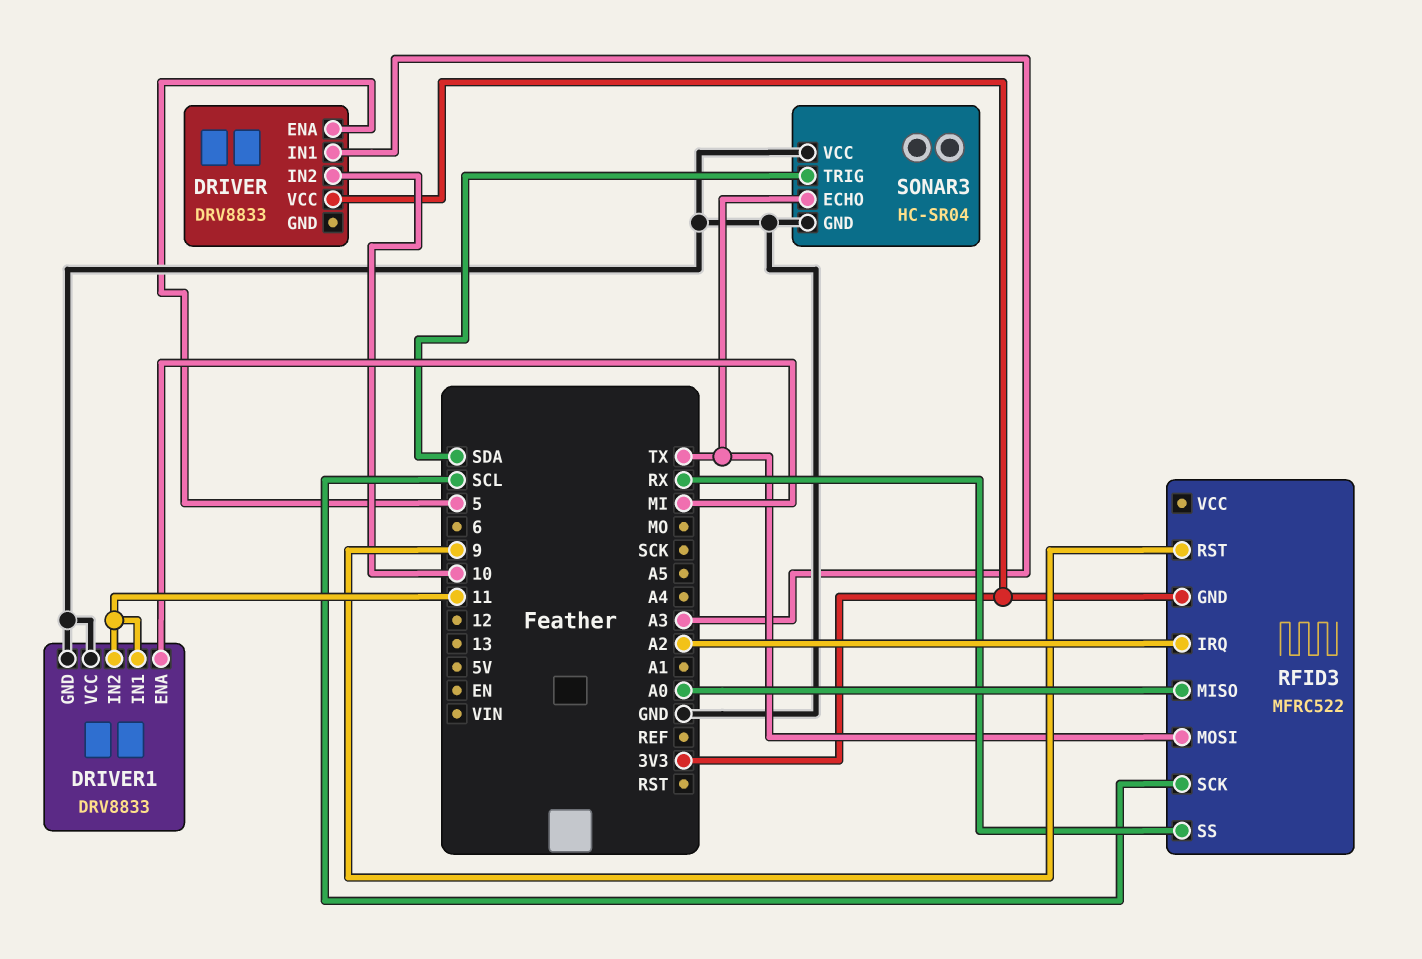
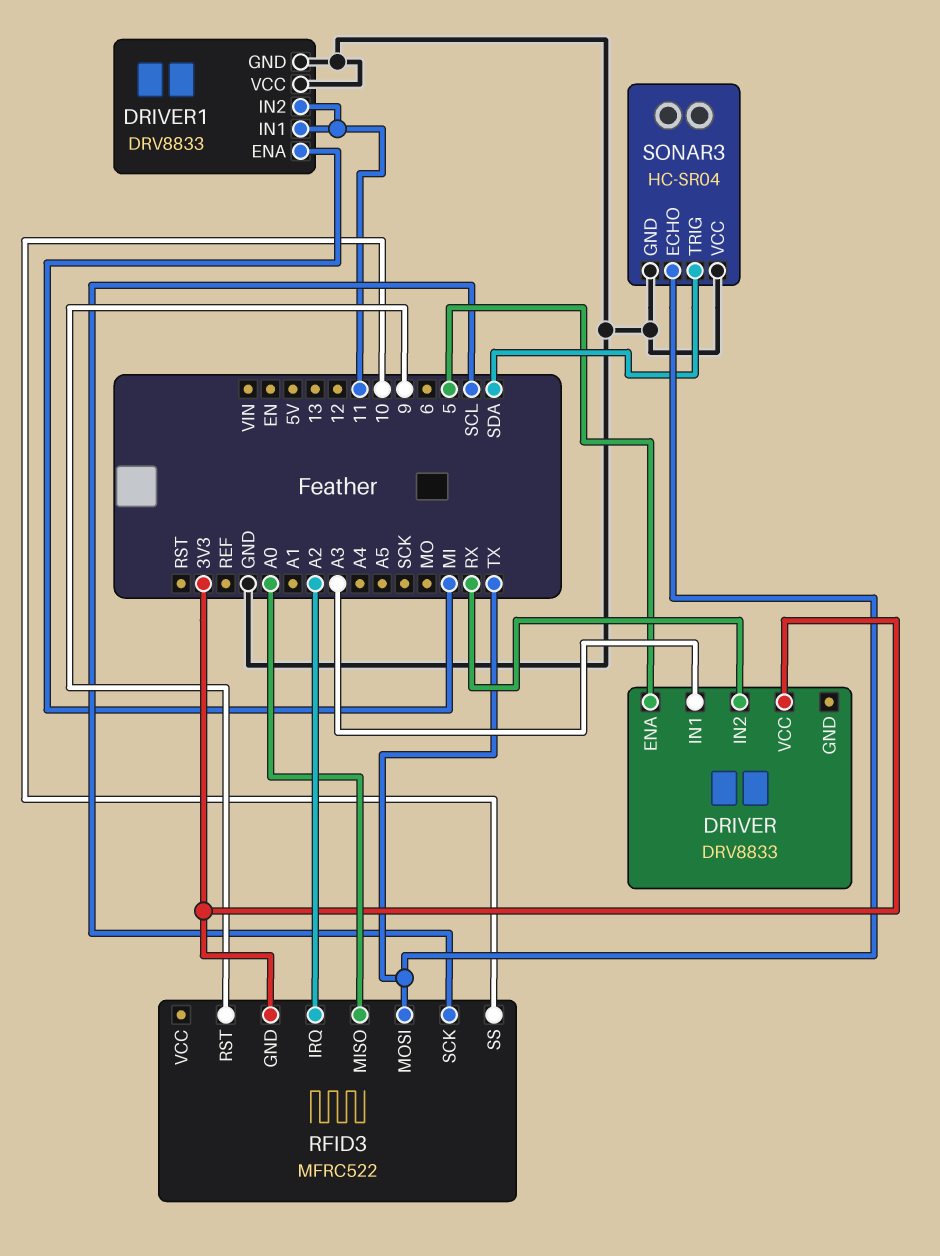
DRIVER pin IN2: 10 -> RX
RFID3 pin SS: RX -> 10

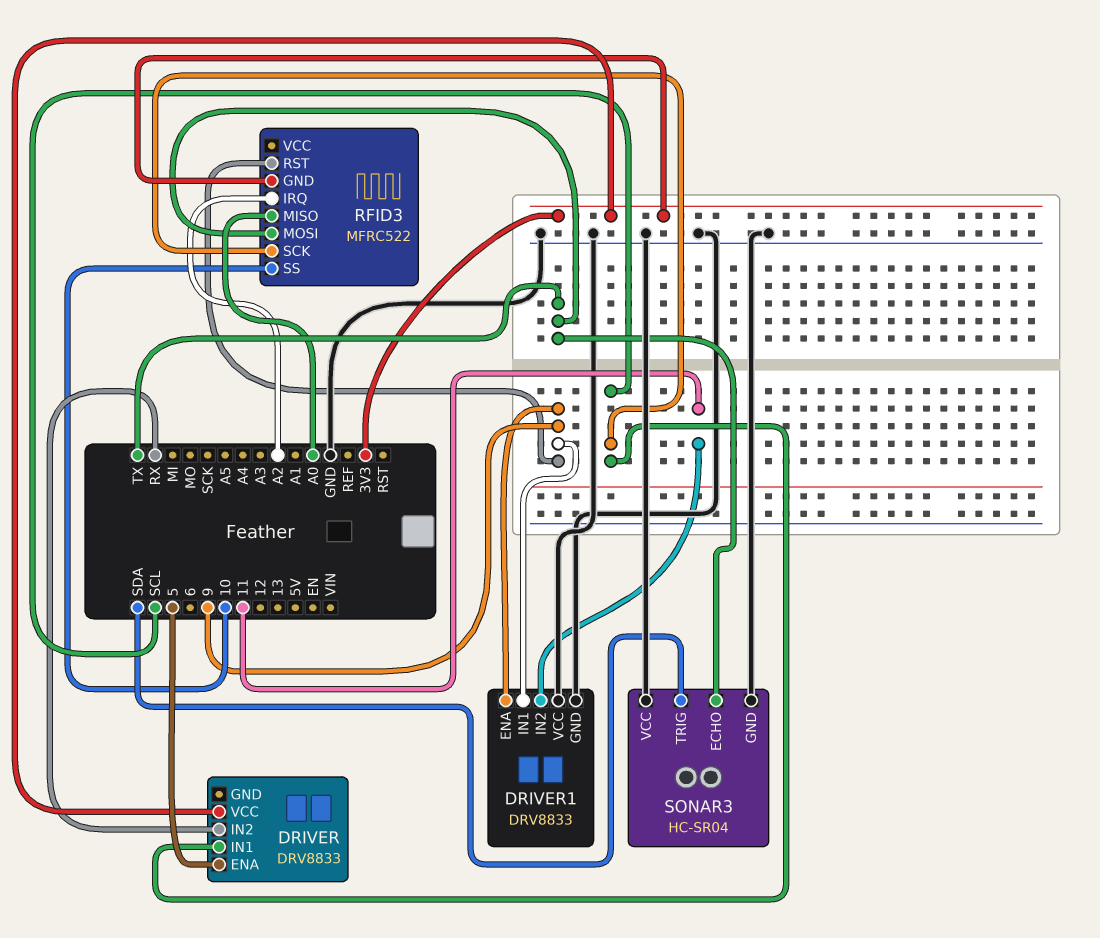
DRIVER pin IN1: A3 -> SCL
DRIVER1 pin ENA: MI -> 9
DRIVER1 pin IN1: 11 -> 9

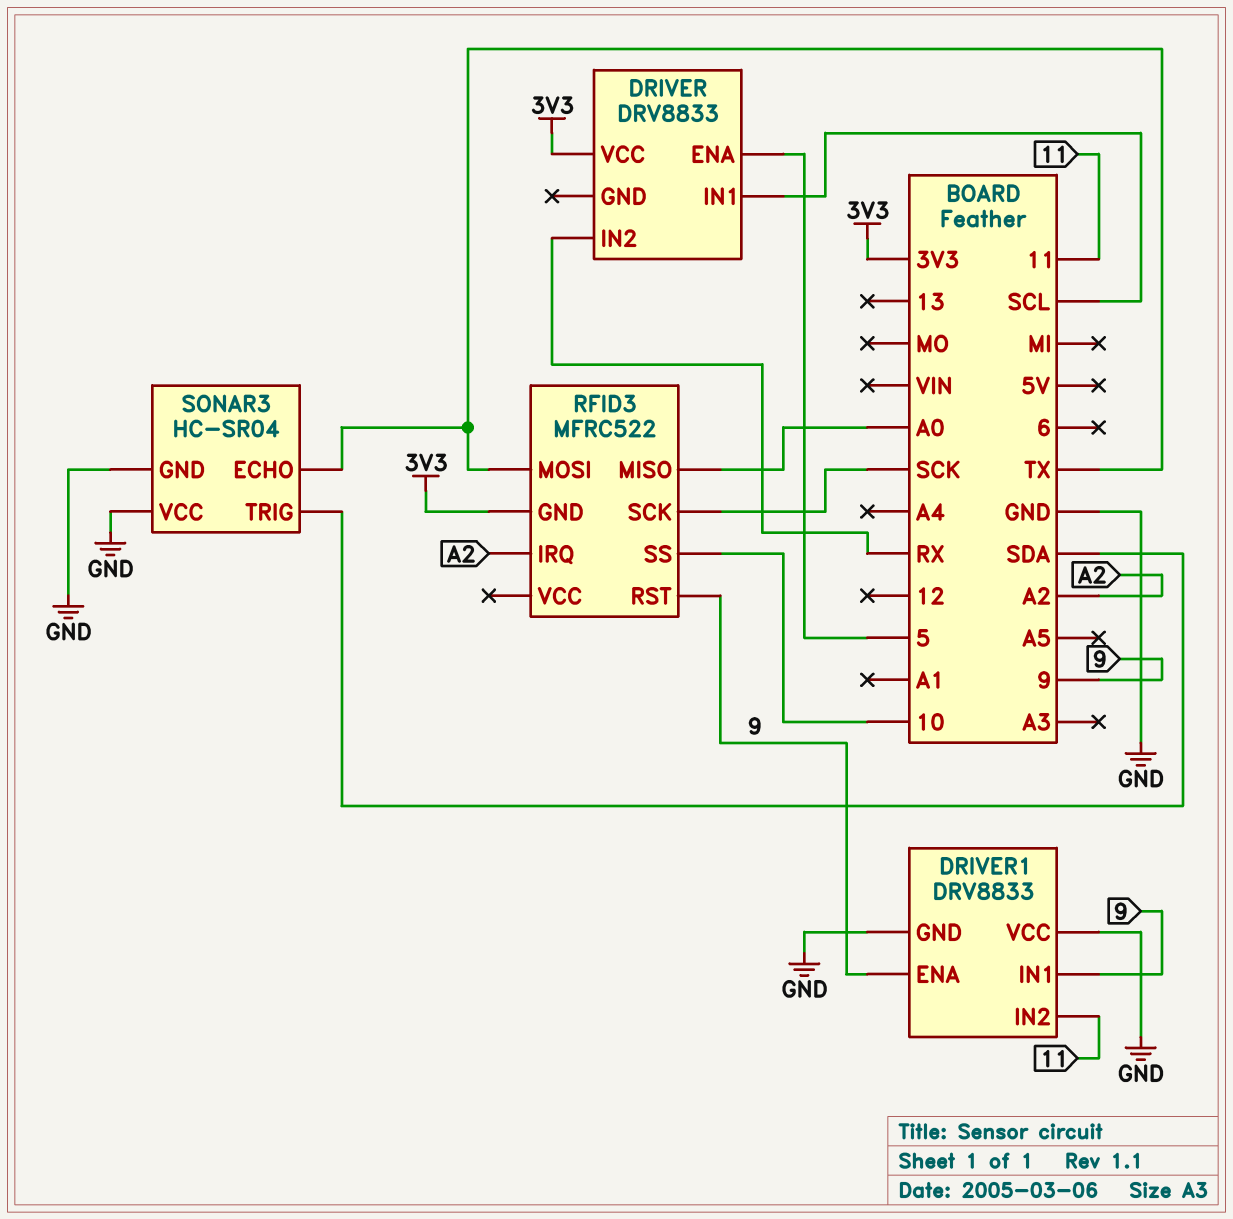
RFID3 pin SCK: SCL -> SCK

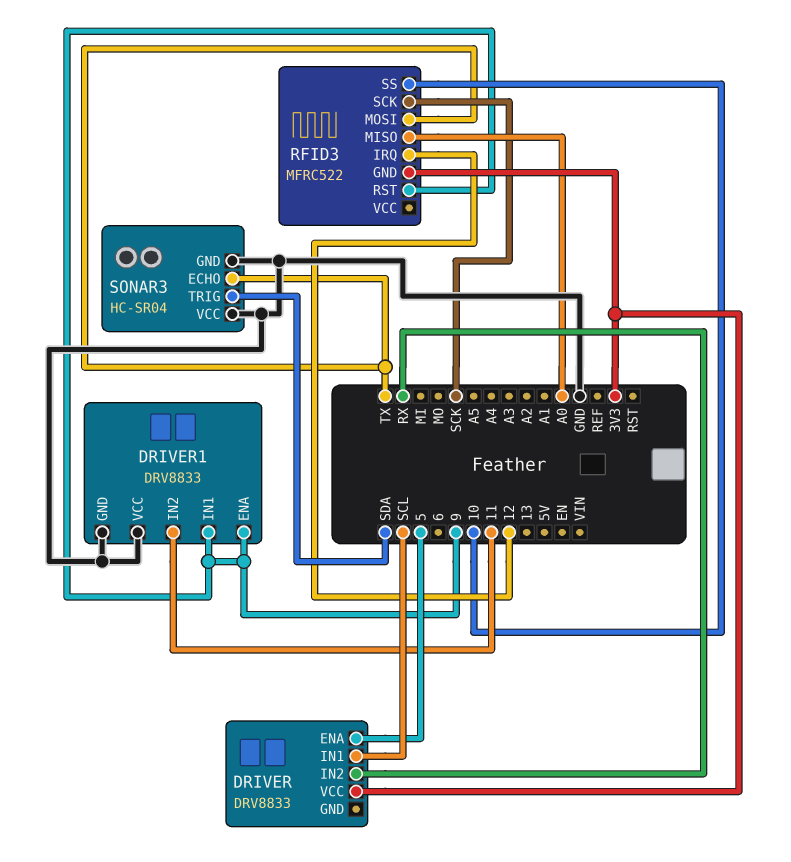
RFID3 pin IRQ: A2 -> 12

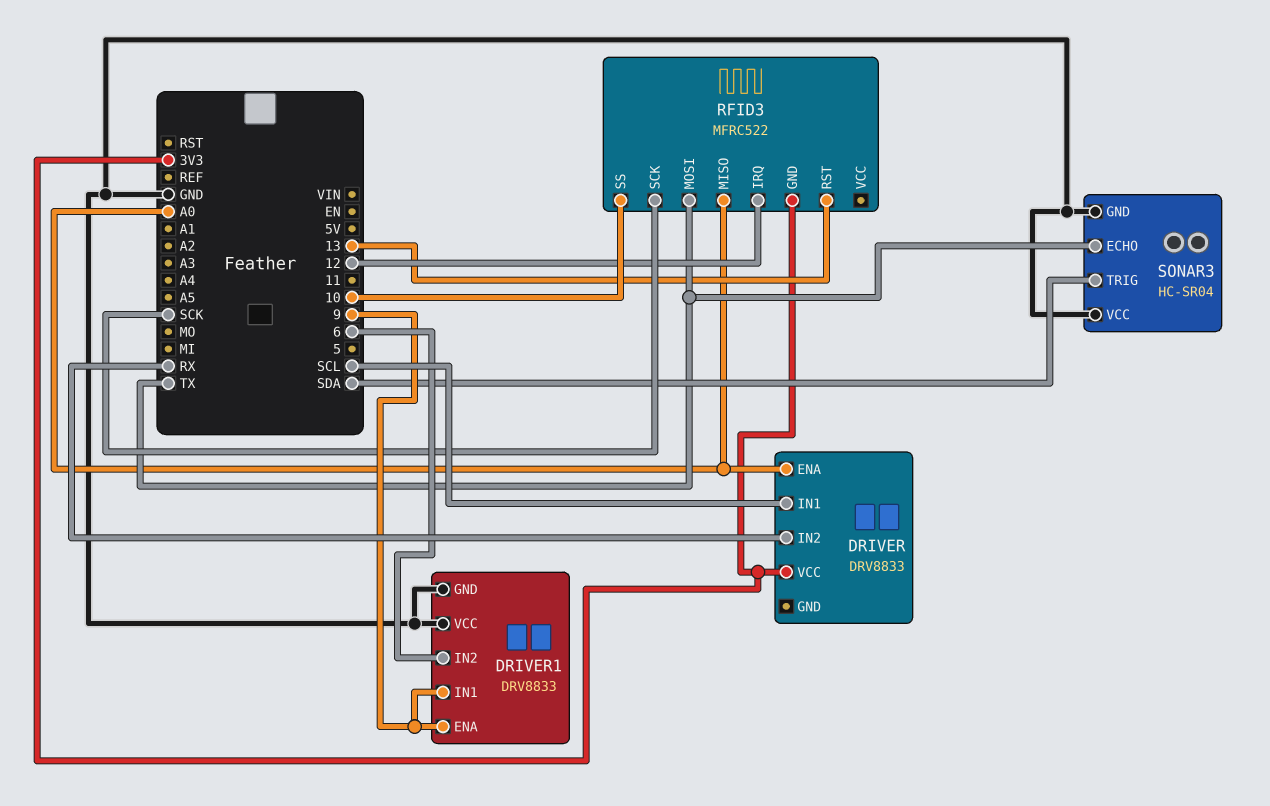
DRIVER pin ENA: 5 -> A0
DRIVER1 pin IN2: 11 -> 6
RFID3 pin RST: 9 -> 13

